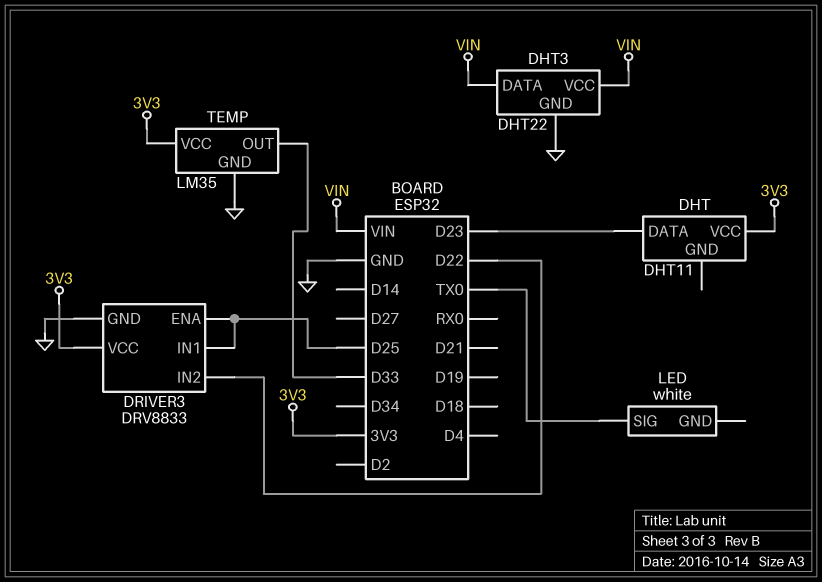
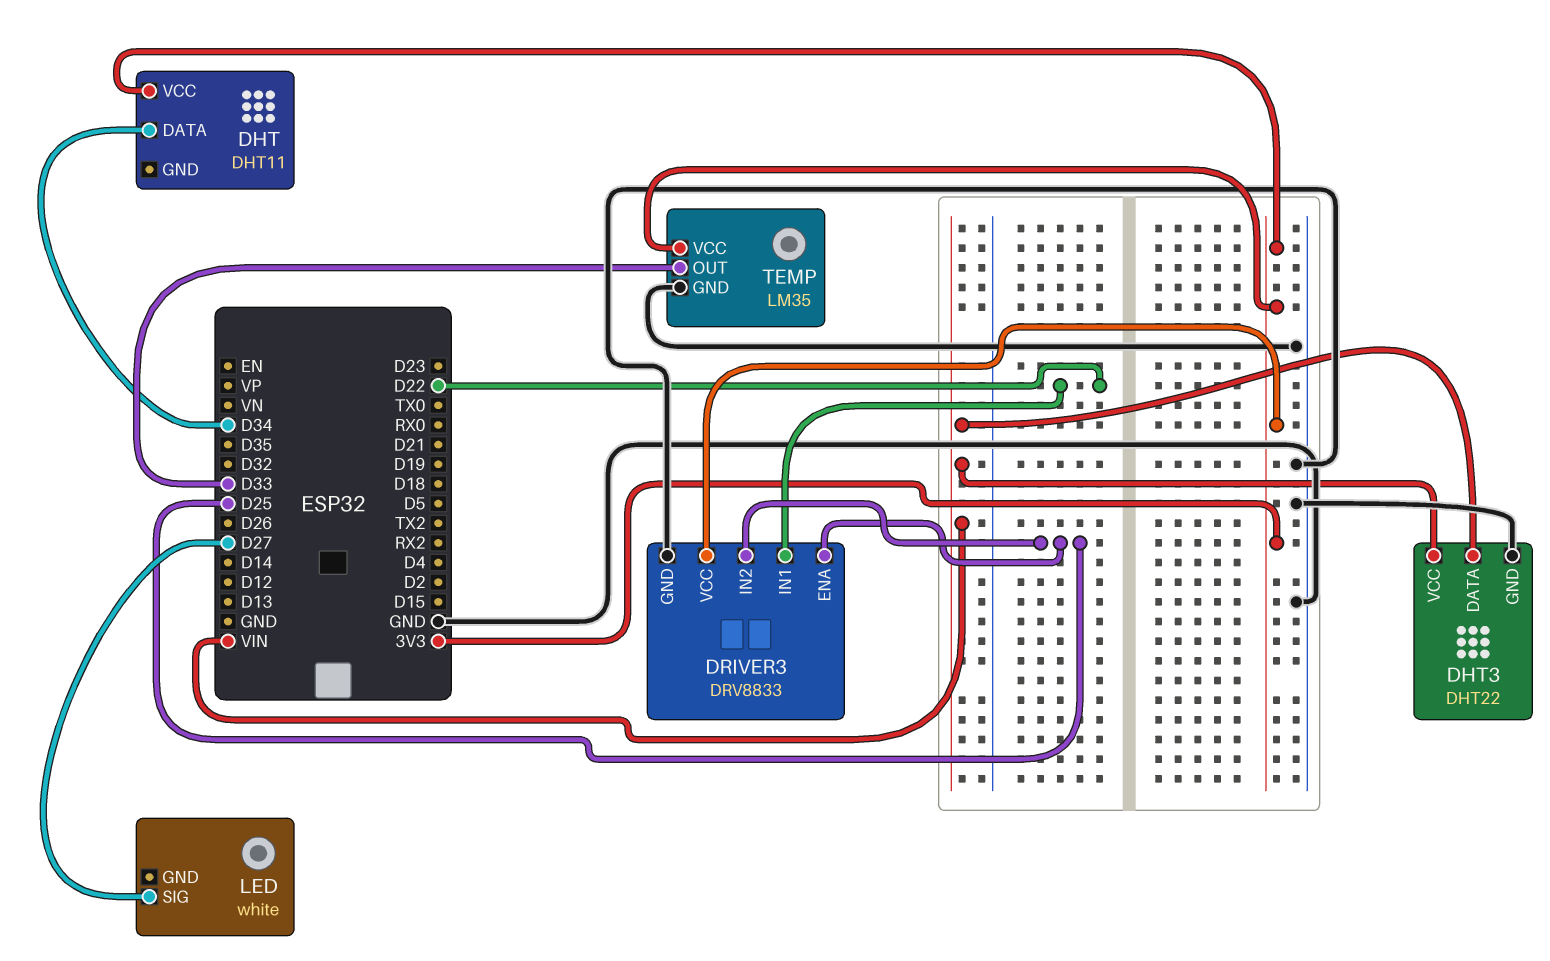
DHT pin DATA: D23 -> D34
DRIVER3 pin IN1: D25 -> D22
DRIVER3 pin IN2: D22 -> D25
LED pin SIG: TX0 -> D27

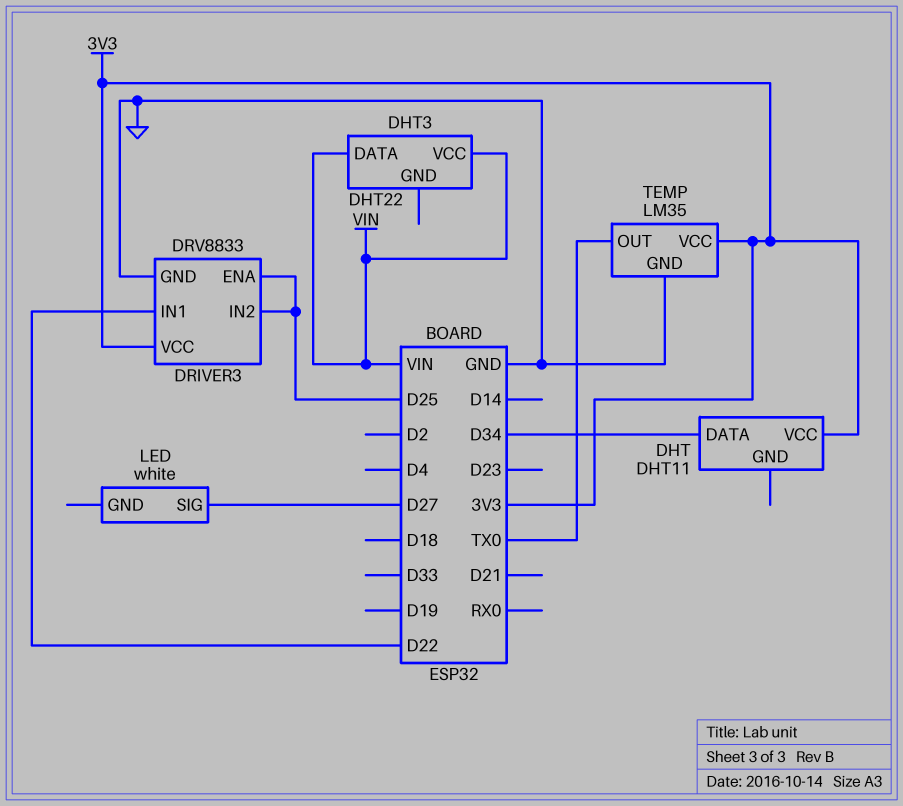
DHT3 pin GND: GND -> none
TEMP pin OUT: D33 -> TX0

